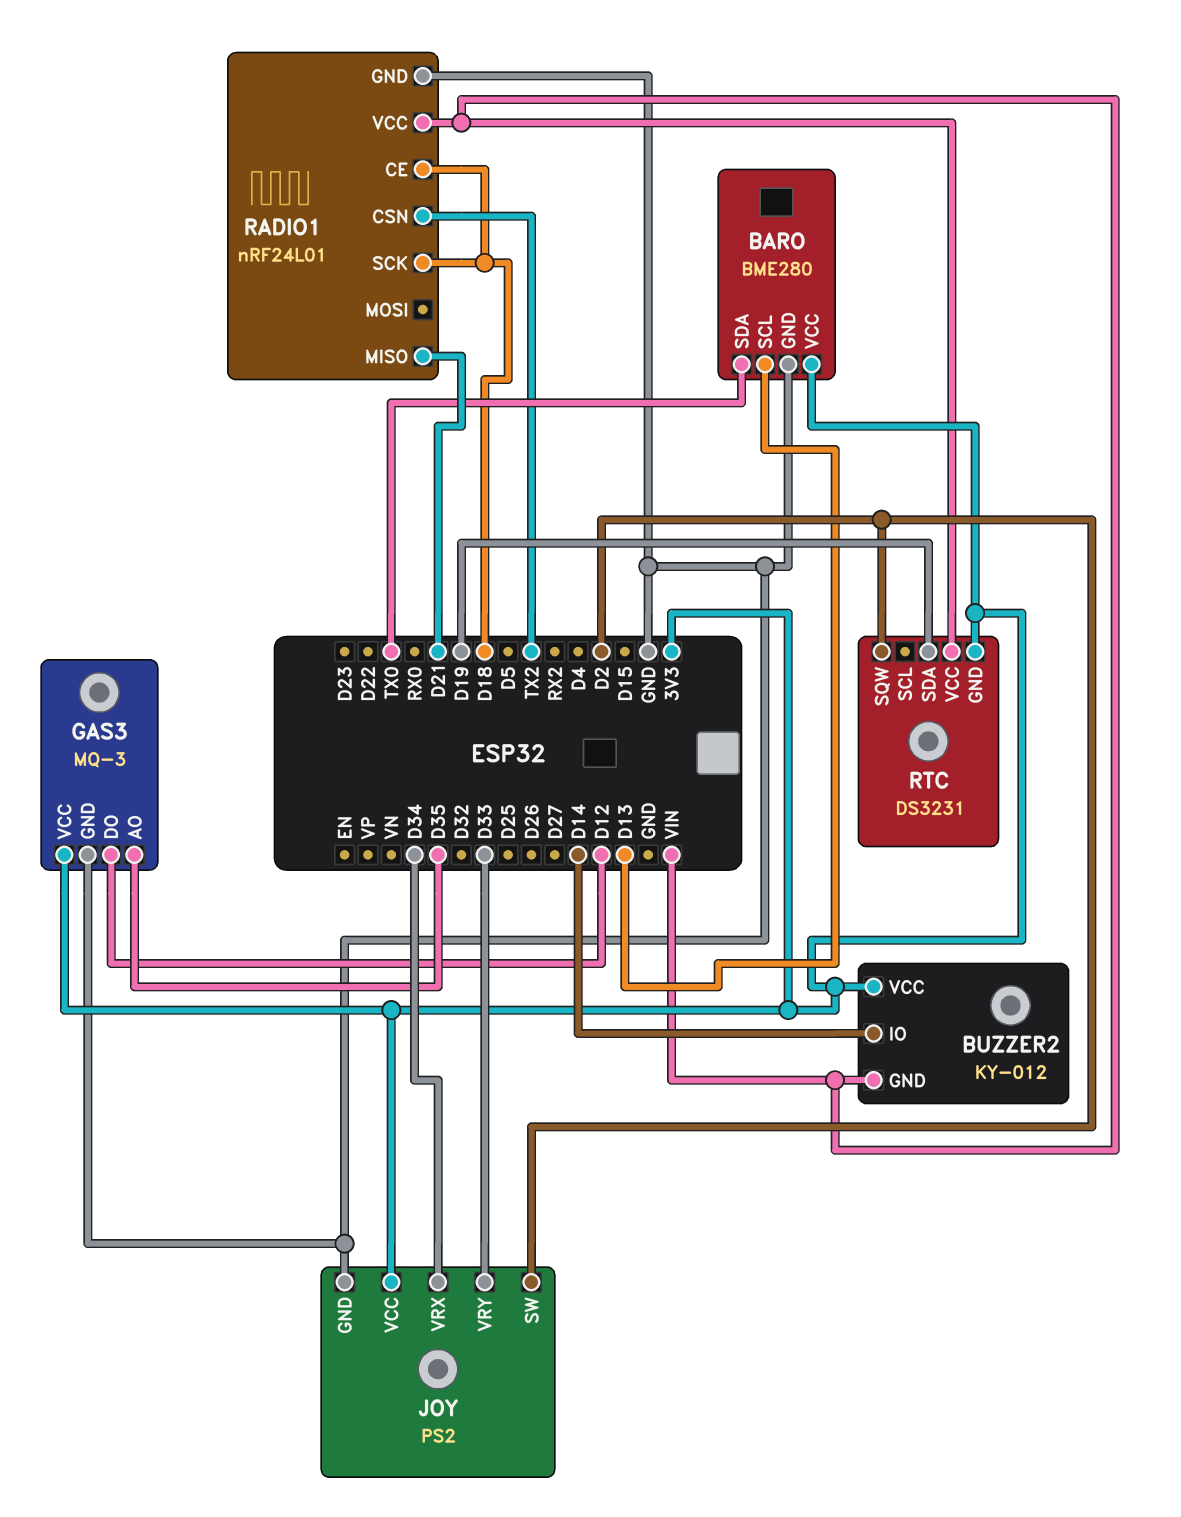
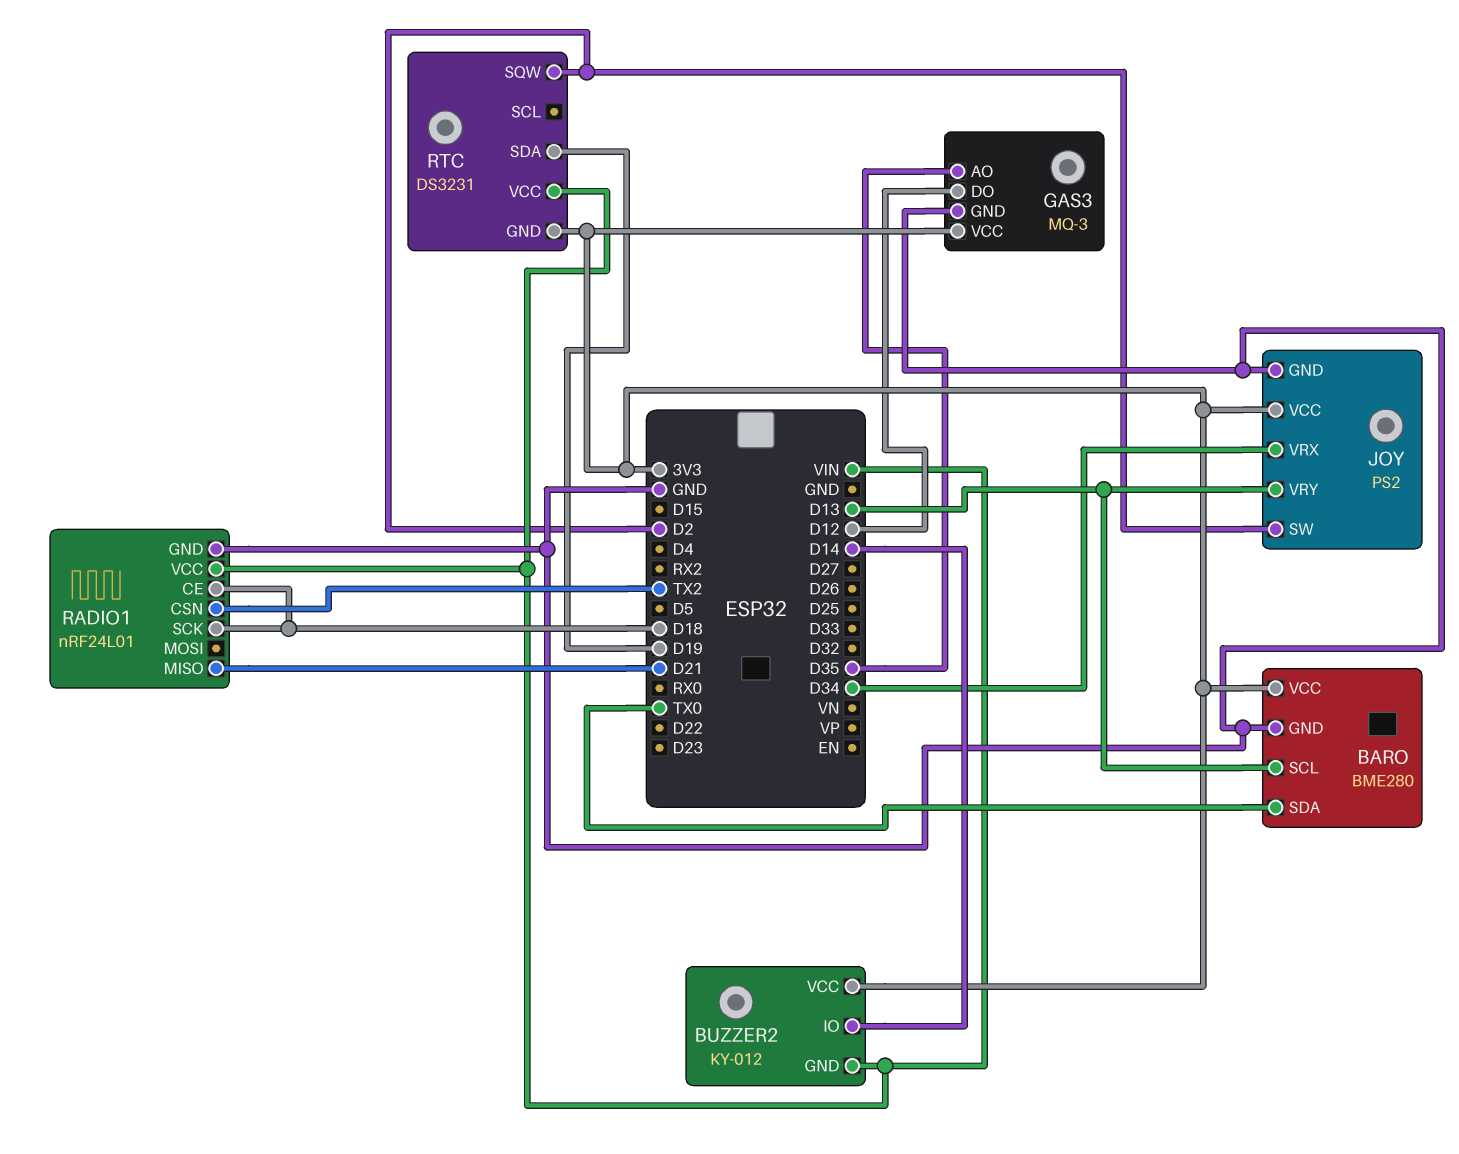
JOY pin VRY: D33 -> D13

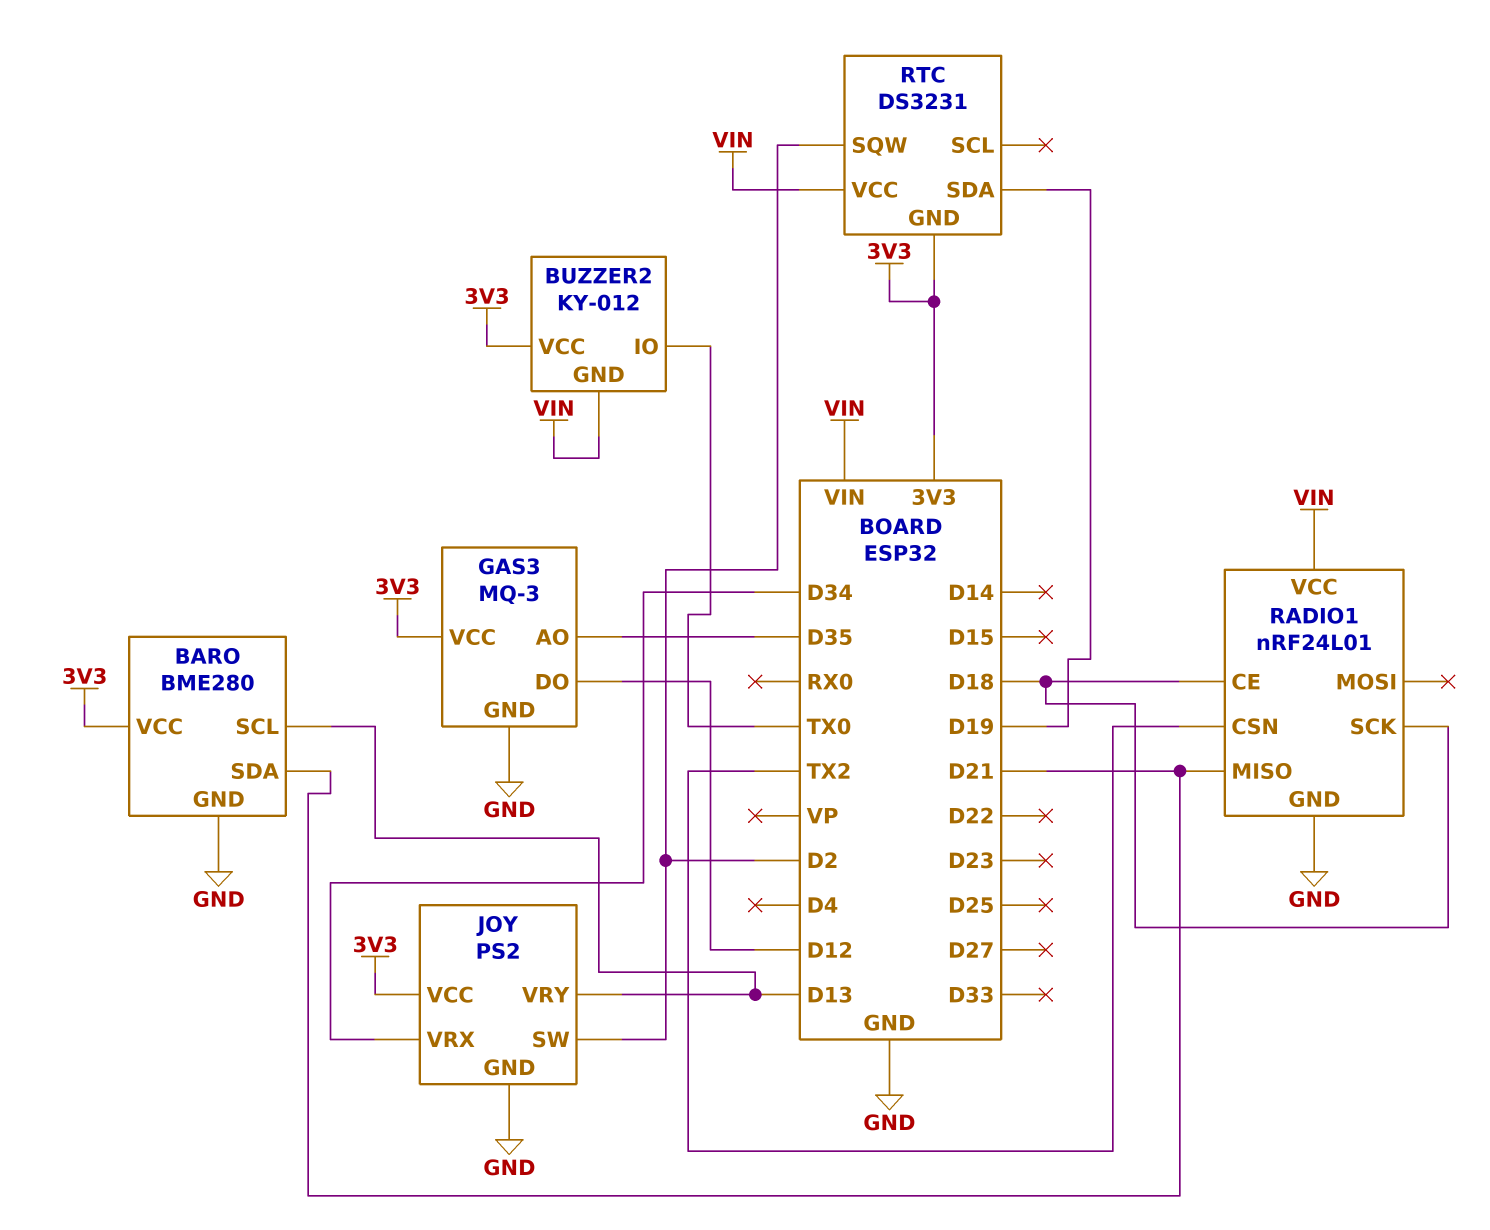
BARO pin SDA: TX0 -> D21
BUZZER2 pin IO: D14 -> TX0

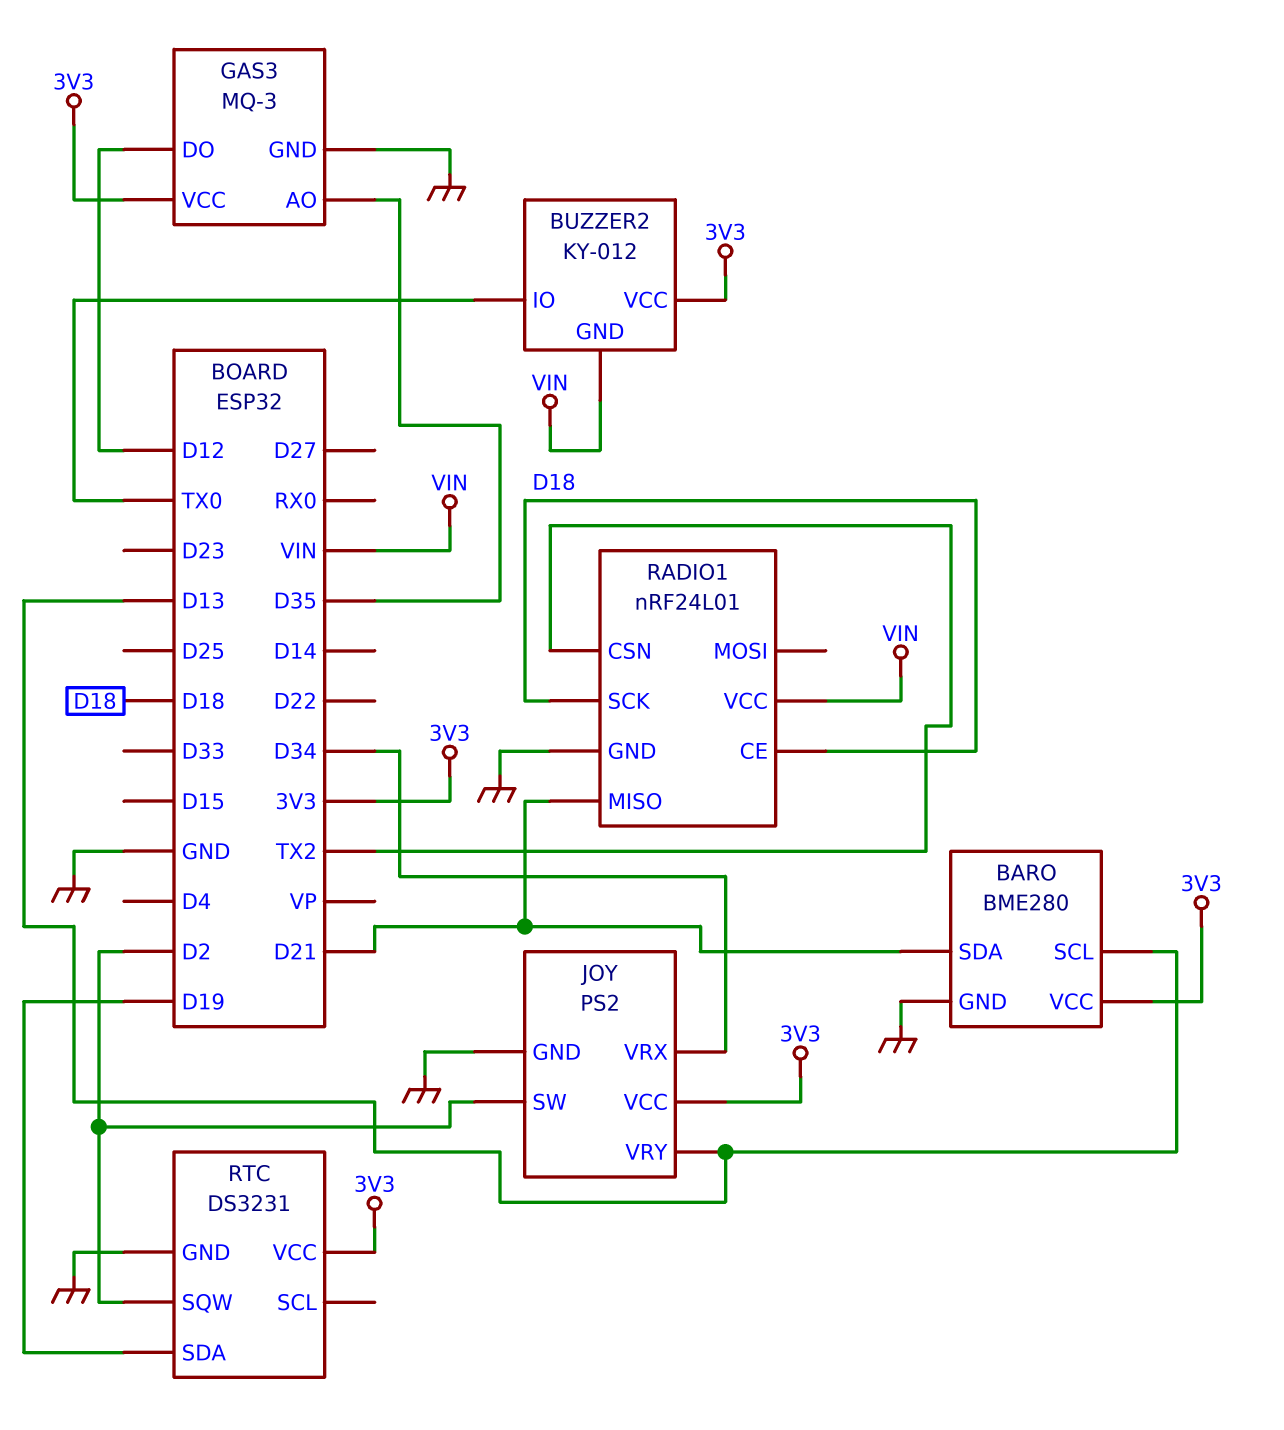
RTC pin GND: 3V3 -> GND
RTC pin VCC: VIN -> 3V3

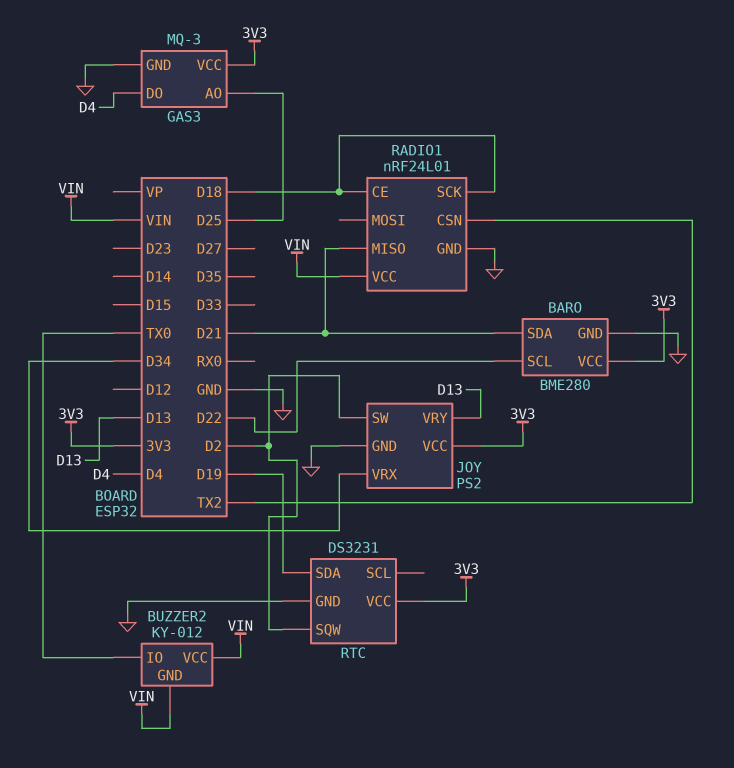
BARO pin SCL: D13 -> D22
BUZZER2 pin VCC: 3V3 -> VIN
GAS3 pin AO: D35 -> D25
GAS3 pin DO: D12 -> D4

